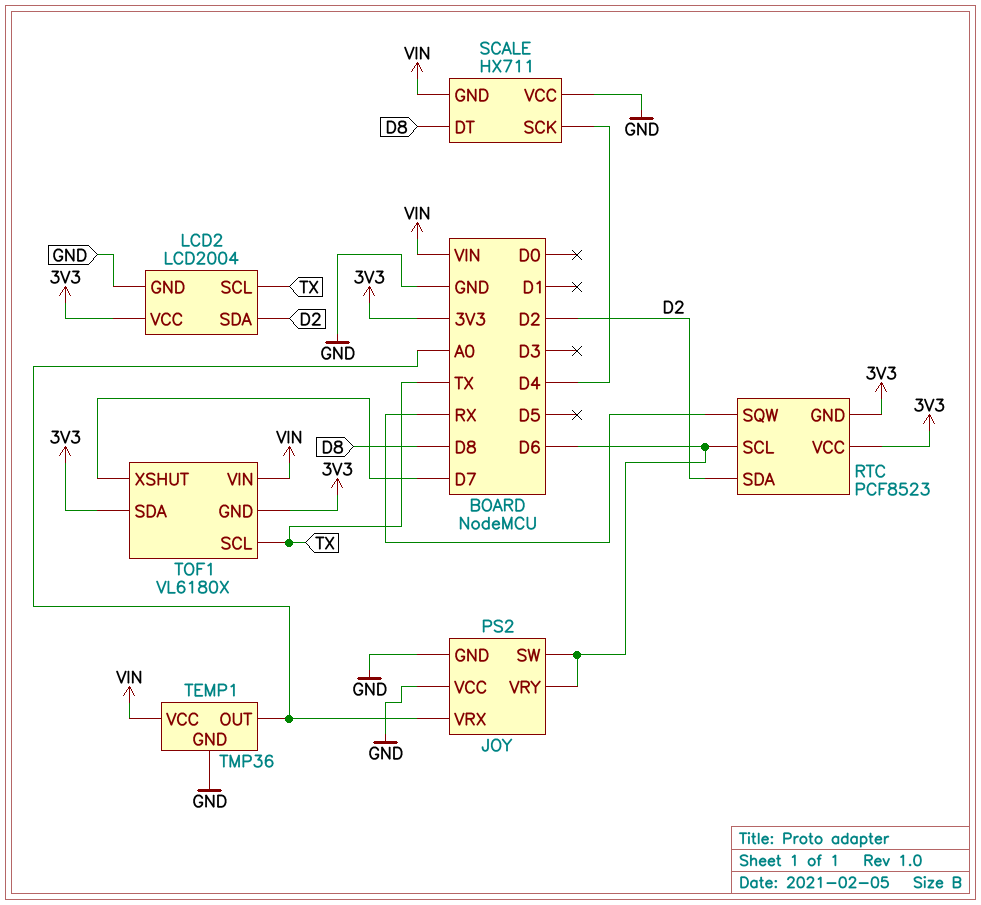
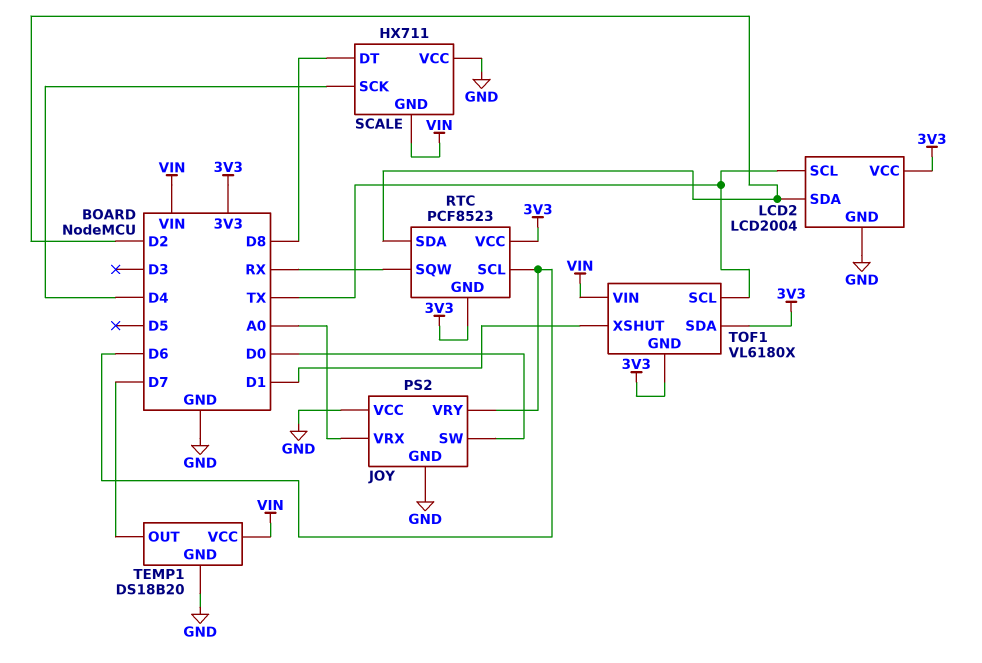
JOY pin SW: D6 -> D0
TEMP1: TMP36 -> DS18B20
TEMP1 pin OUT: A0 -> D7
TOF1 pin XSHUT: D7 -> D1

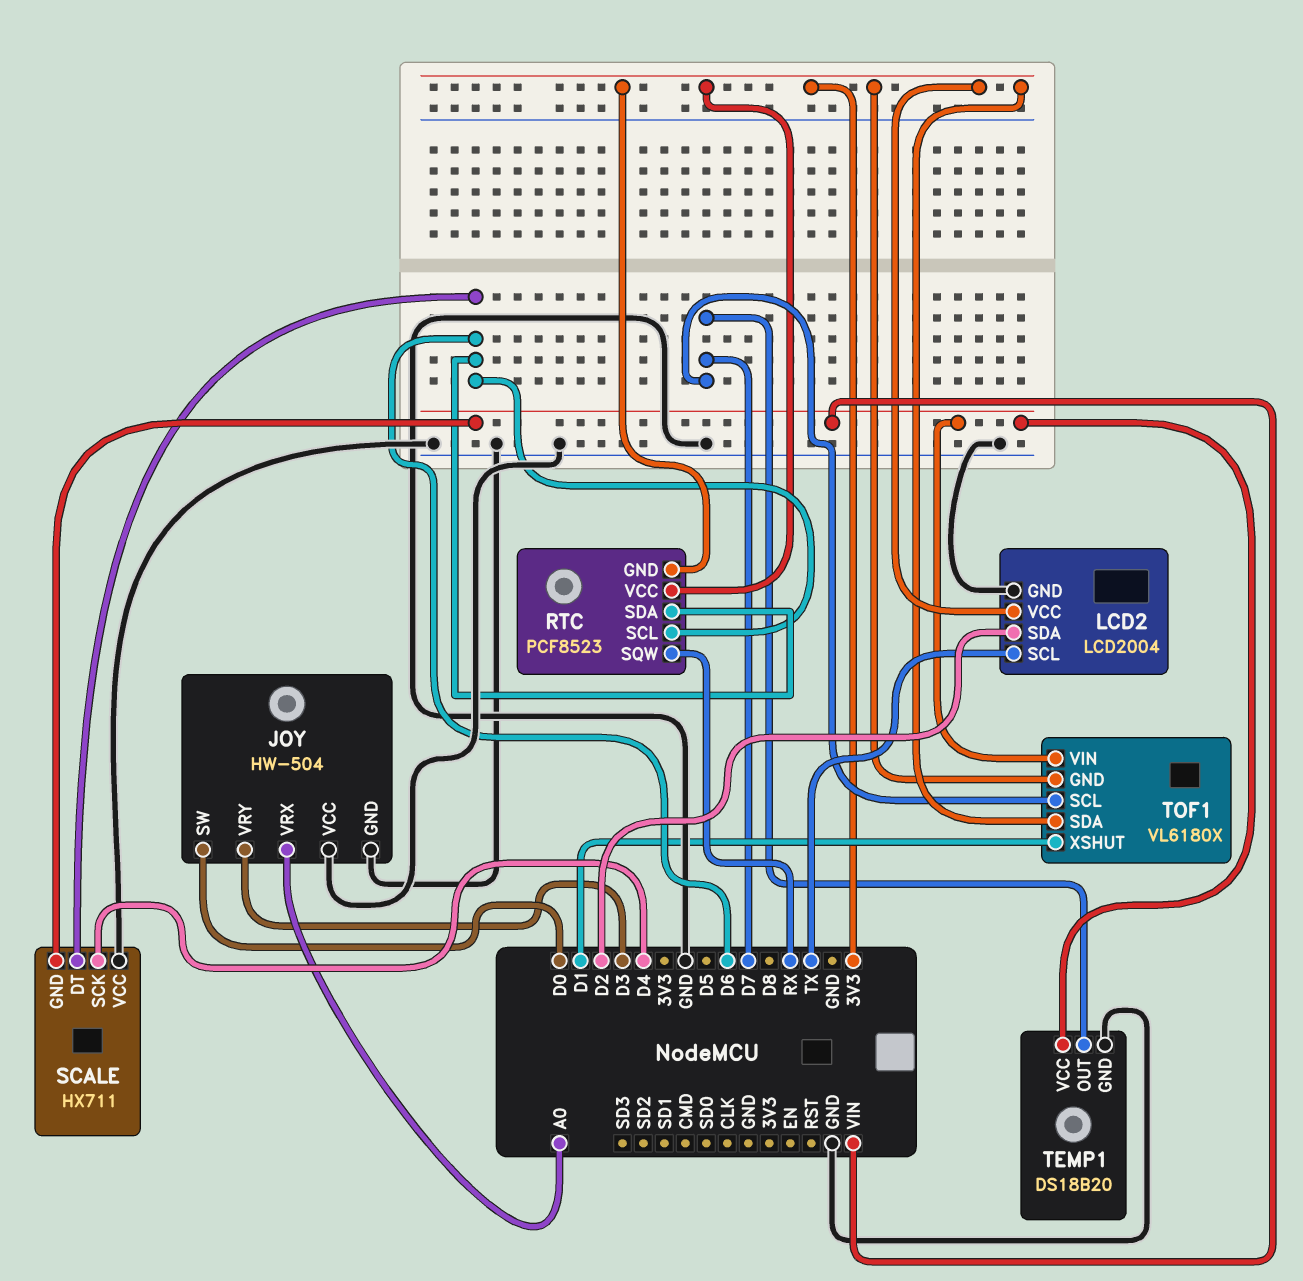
JOY: PS2 -> HW-504
JOY pin VRY: D6 -> D3
RTC pin SDA: D2 -> D6
SCALE pin DT: D8 -> D6
TOF1 pin SCL: TX -> D7

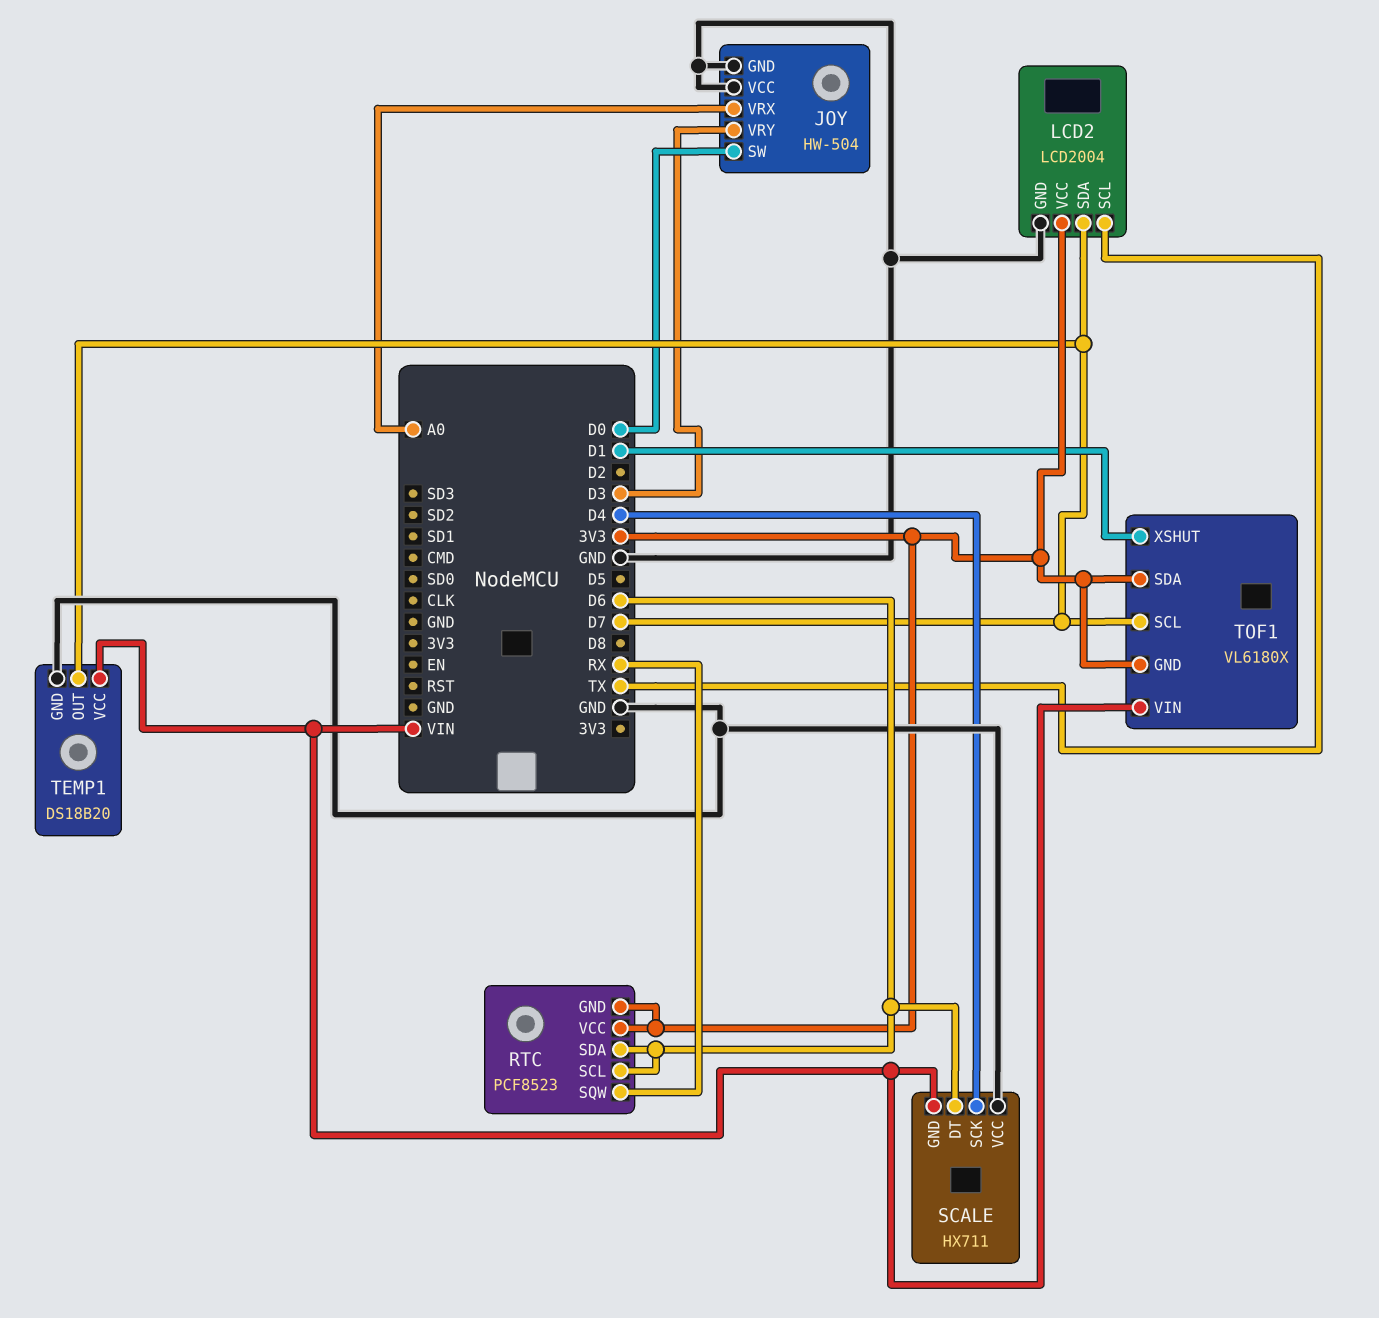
LCD2 pin SDA: D2 -> D7

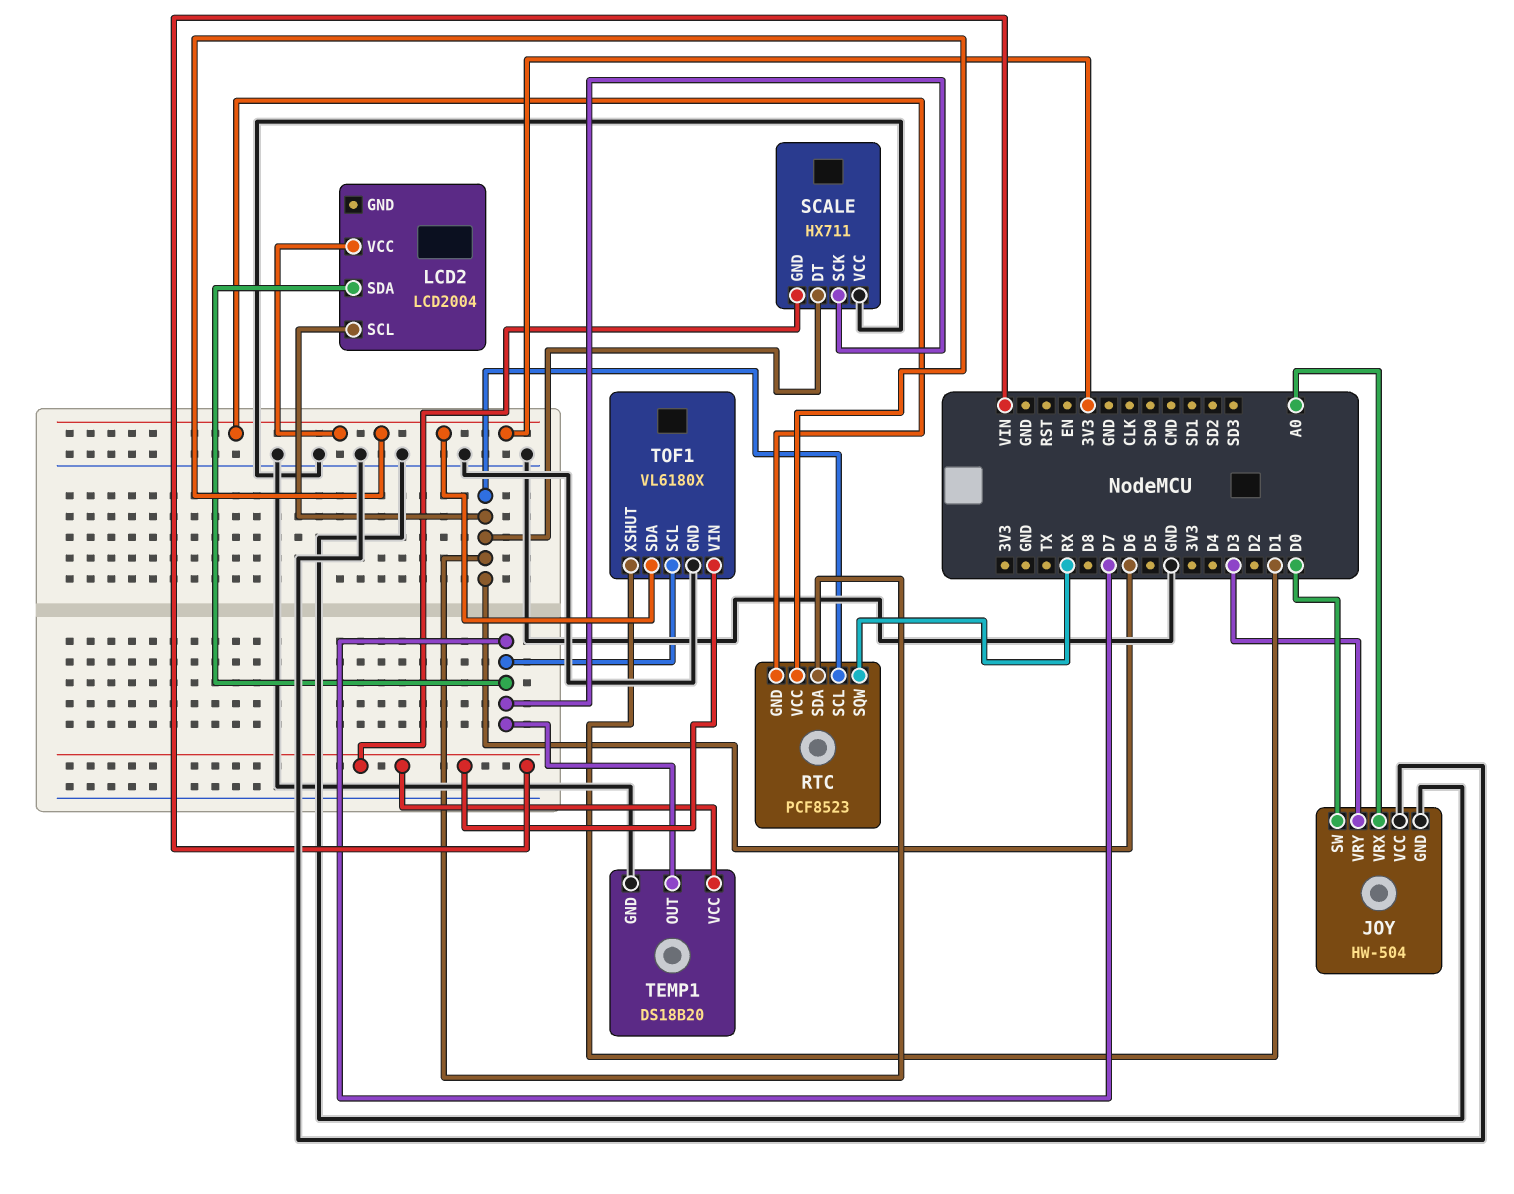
LCD2 pin GND: GND -> none
LCD2 pin SCL: TX -> D6
SCALE pin SCK: D4 -> D7
TOF1 pin GND: 3V3 -> GND

